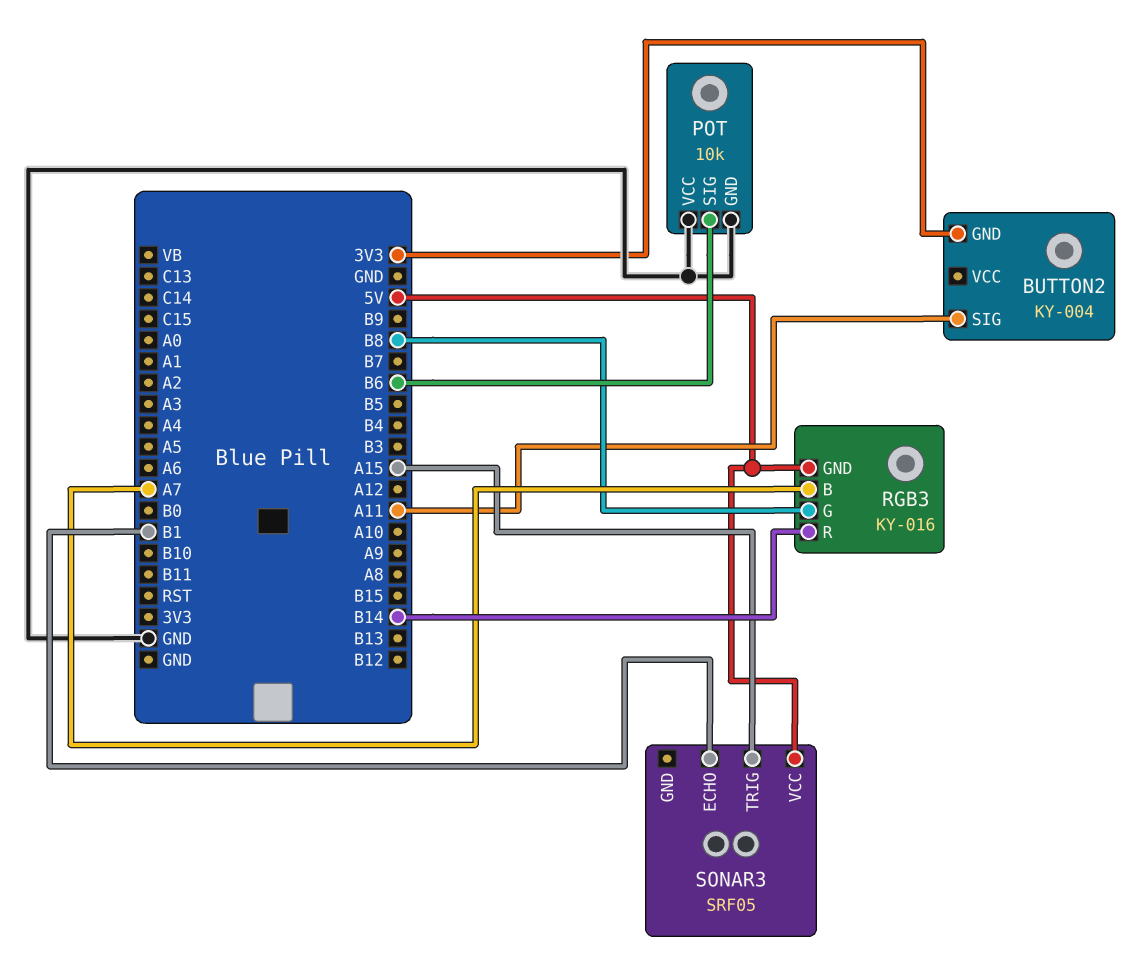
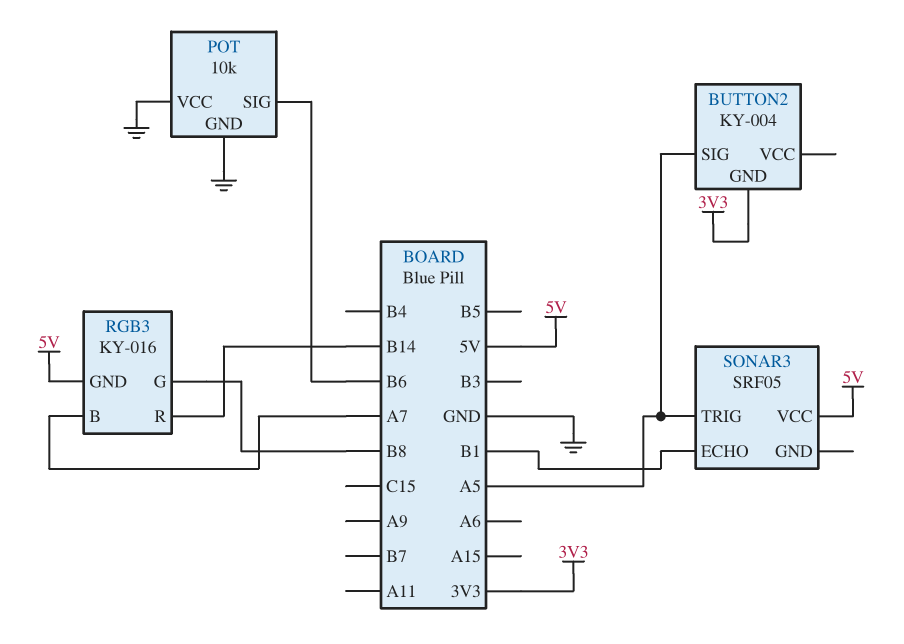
BUTTON2 pin SIG: A11 -> A5
SONAR3 pin TRIG: A15 -> A5

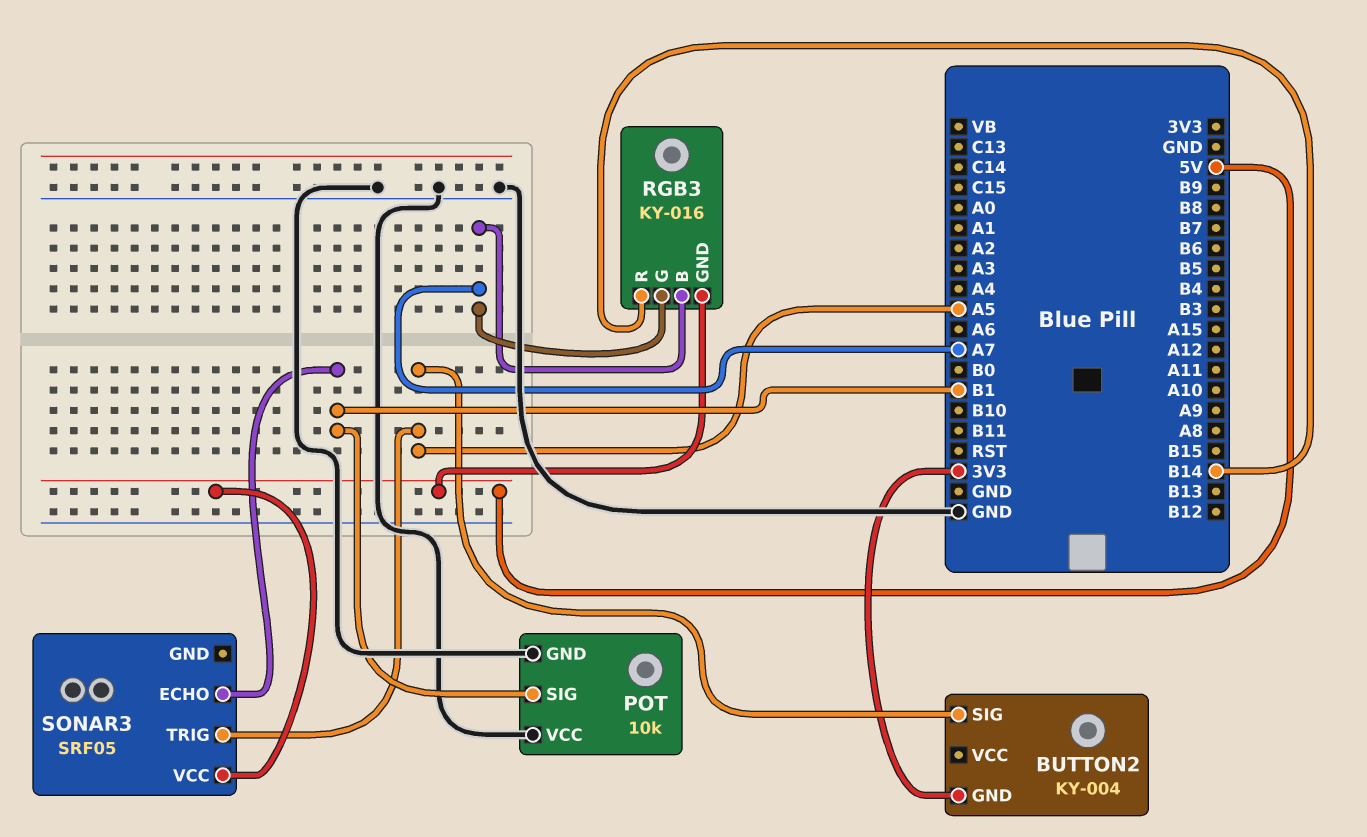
POT pin SIG: B6 -> B1
RGB3 pin G: B8 -> A7

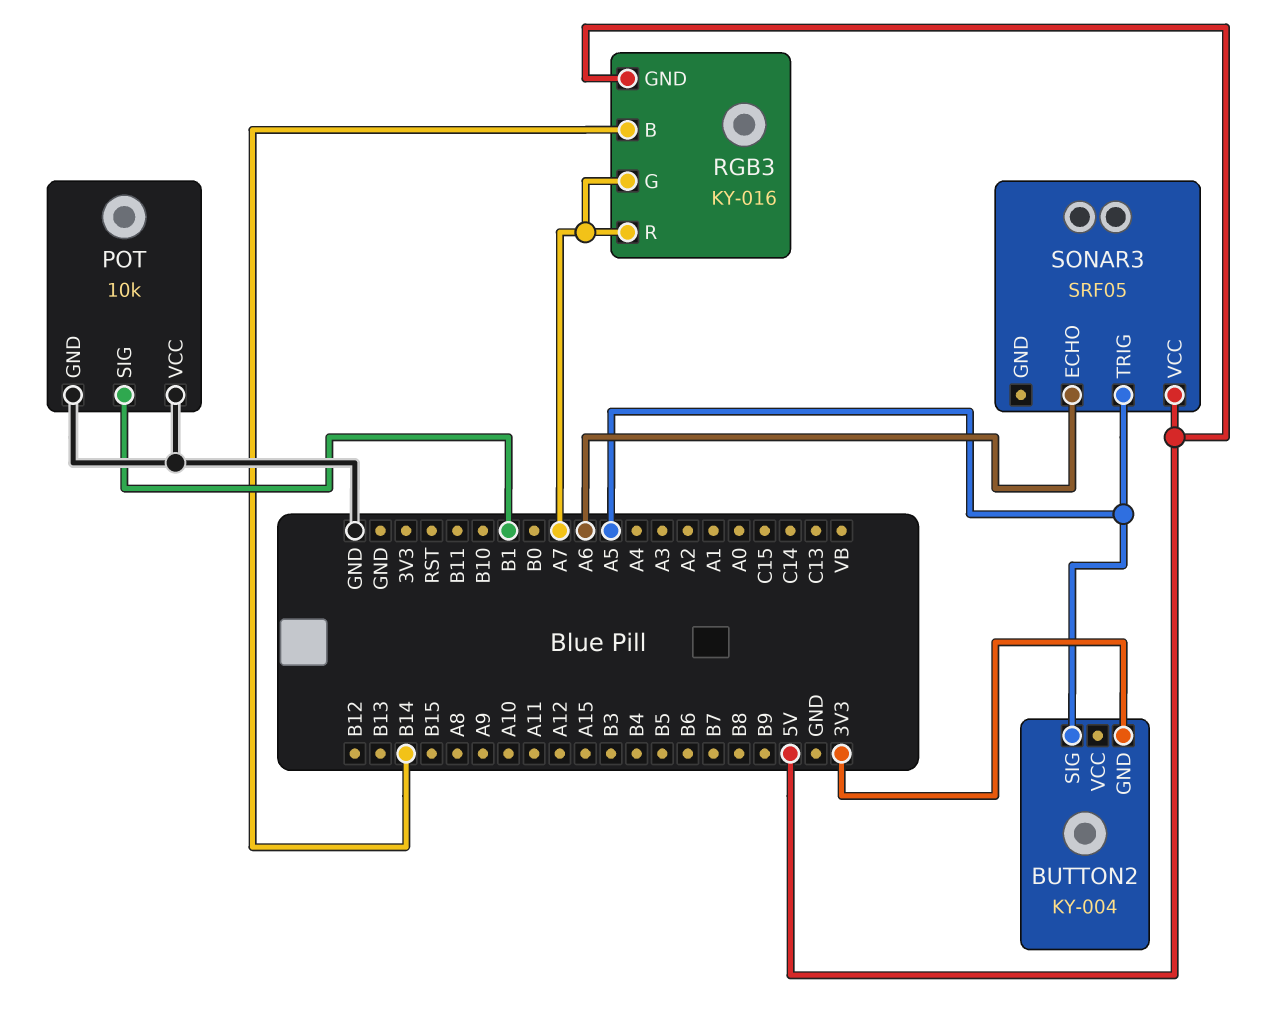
RGB3 pin B: A7 -> B14
RGB3 pin R: B14 -> A7
SONAR3 pin ECHO: B1 -> A6

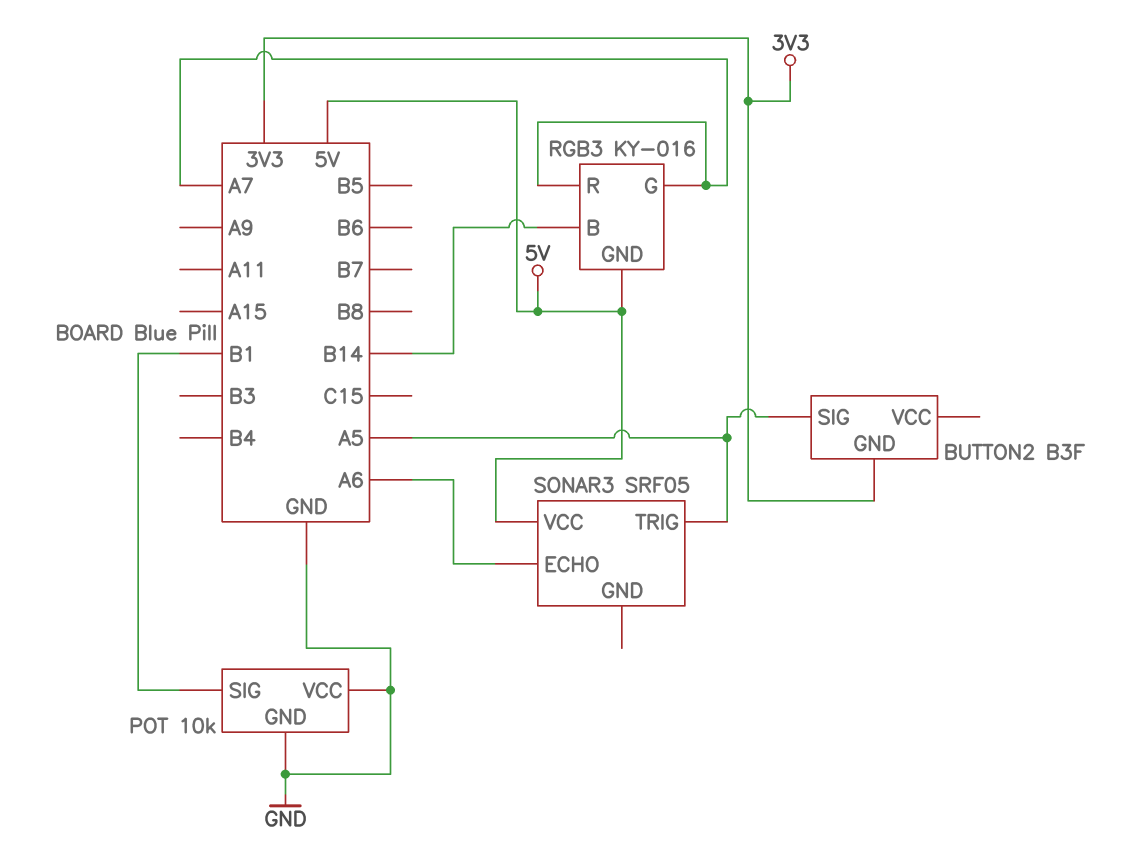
BUTTON2: KY-004 -> B3F

